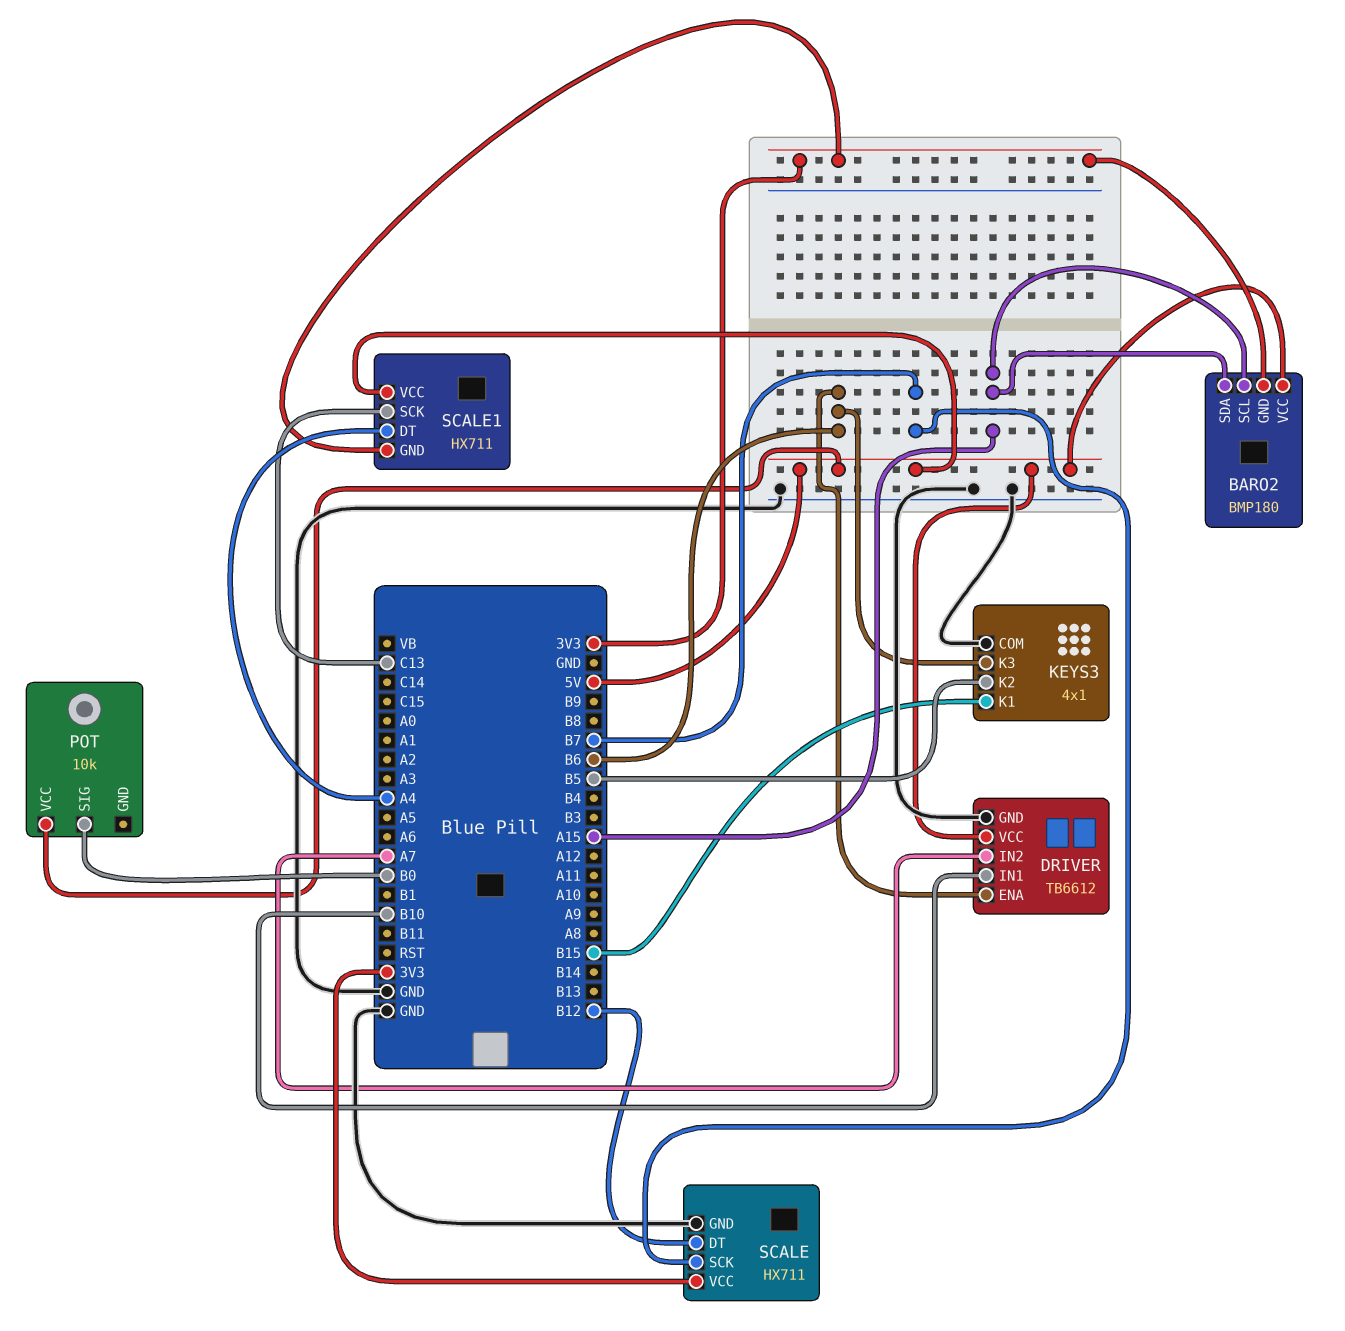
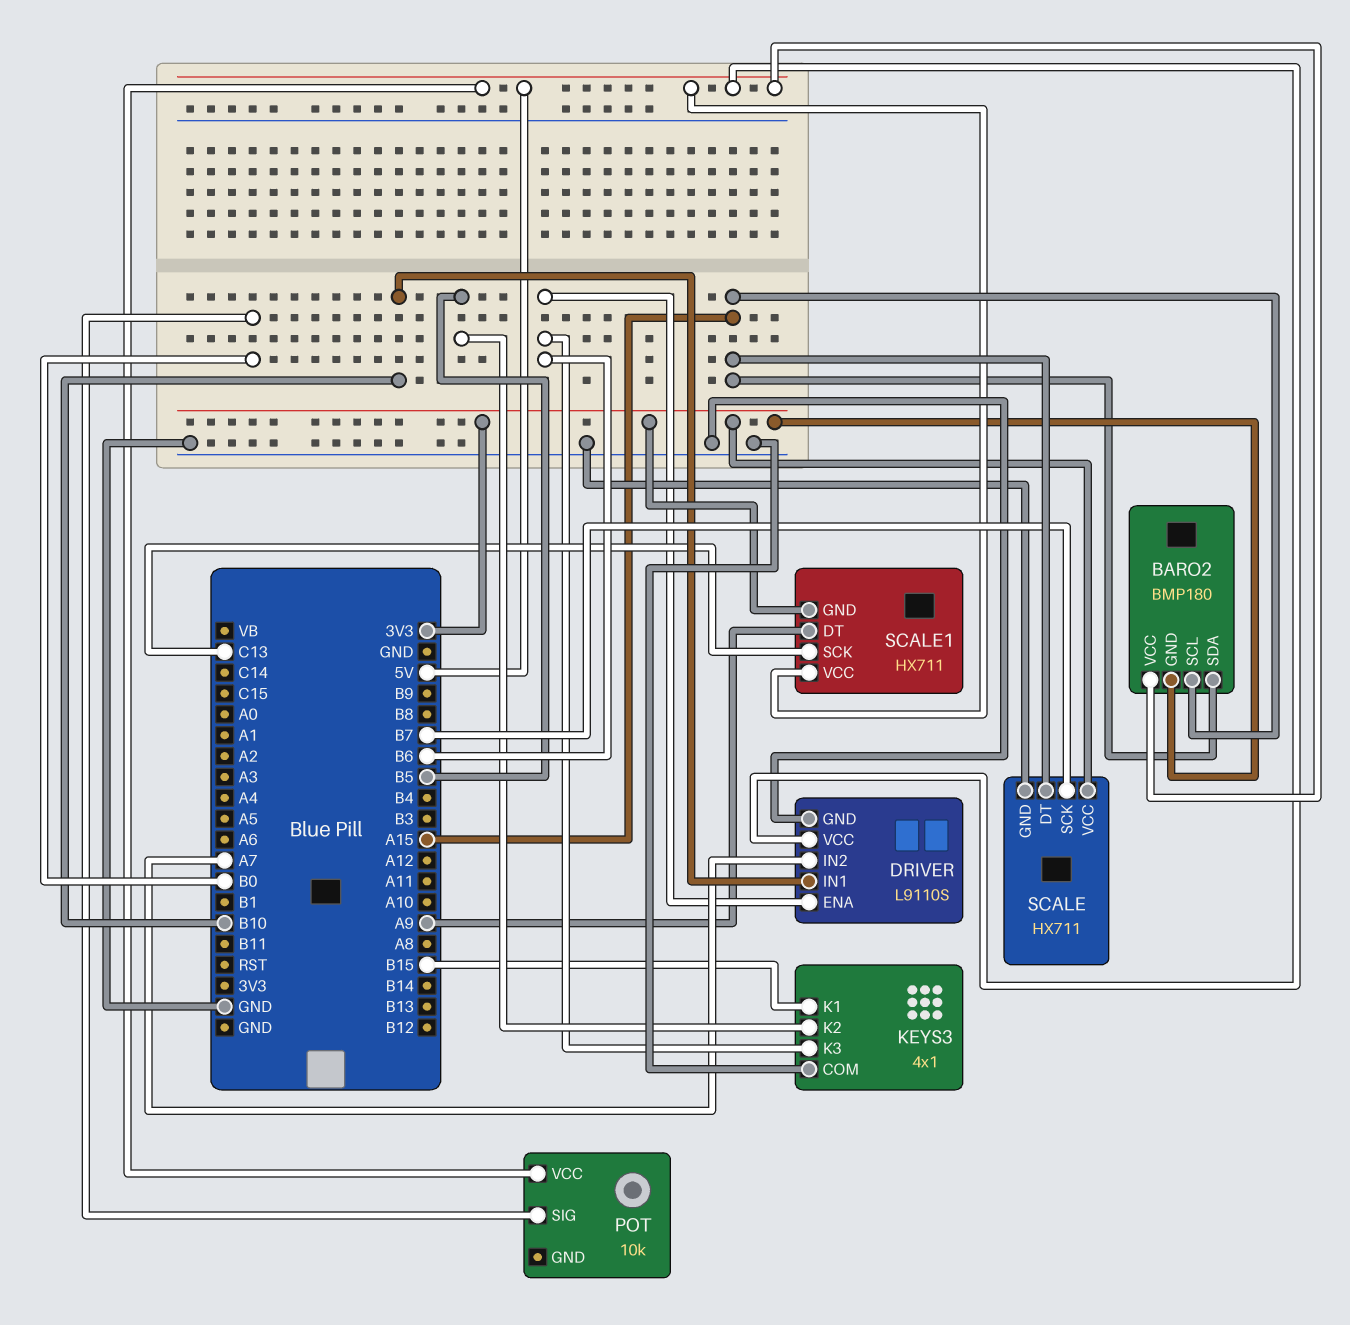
DRIVER: TB6612 -> L9110S
SCALE pin DT: B12 -> A15
SCALE1 pin DT: A4 -> A9

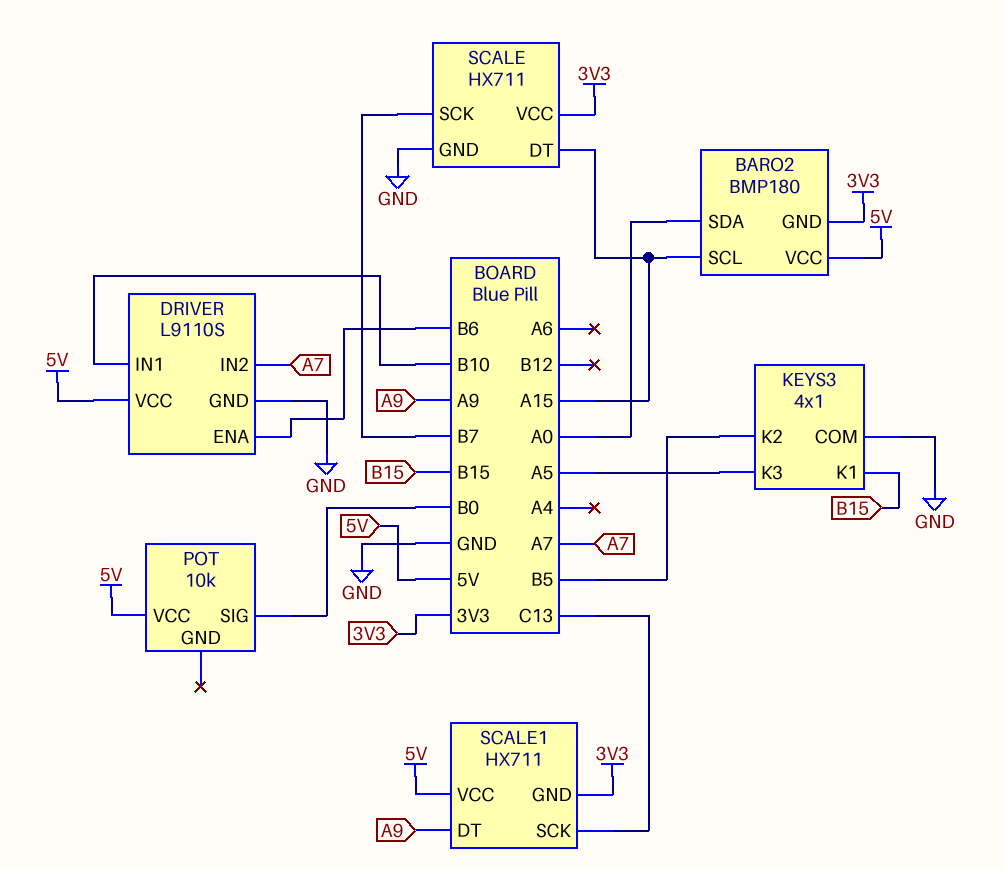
BARO2 pin SDA: A15 -> A0
KEYS3 pin K3: B6 -> A5

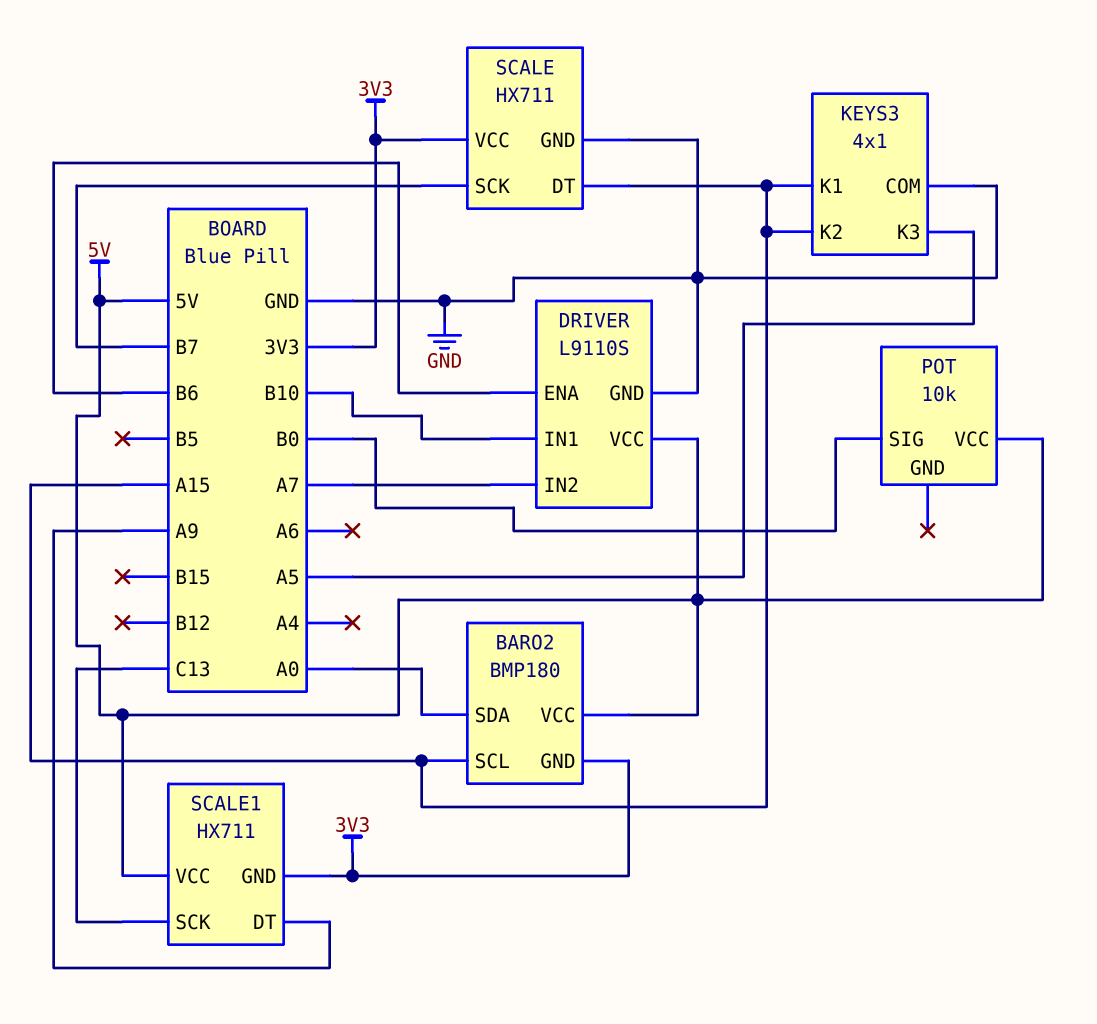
KEYS3 pin K1: B15 -> A15
KEYS3 pin K2: B5 -> A15

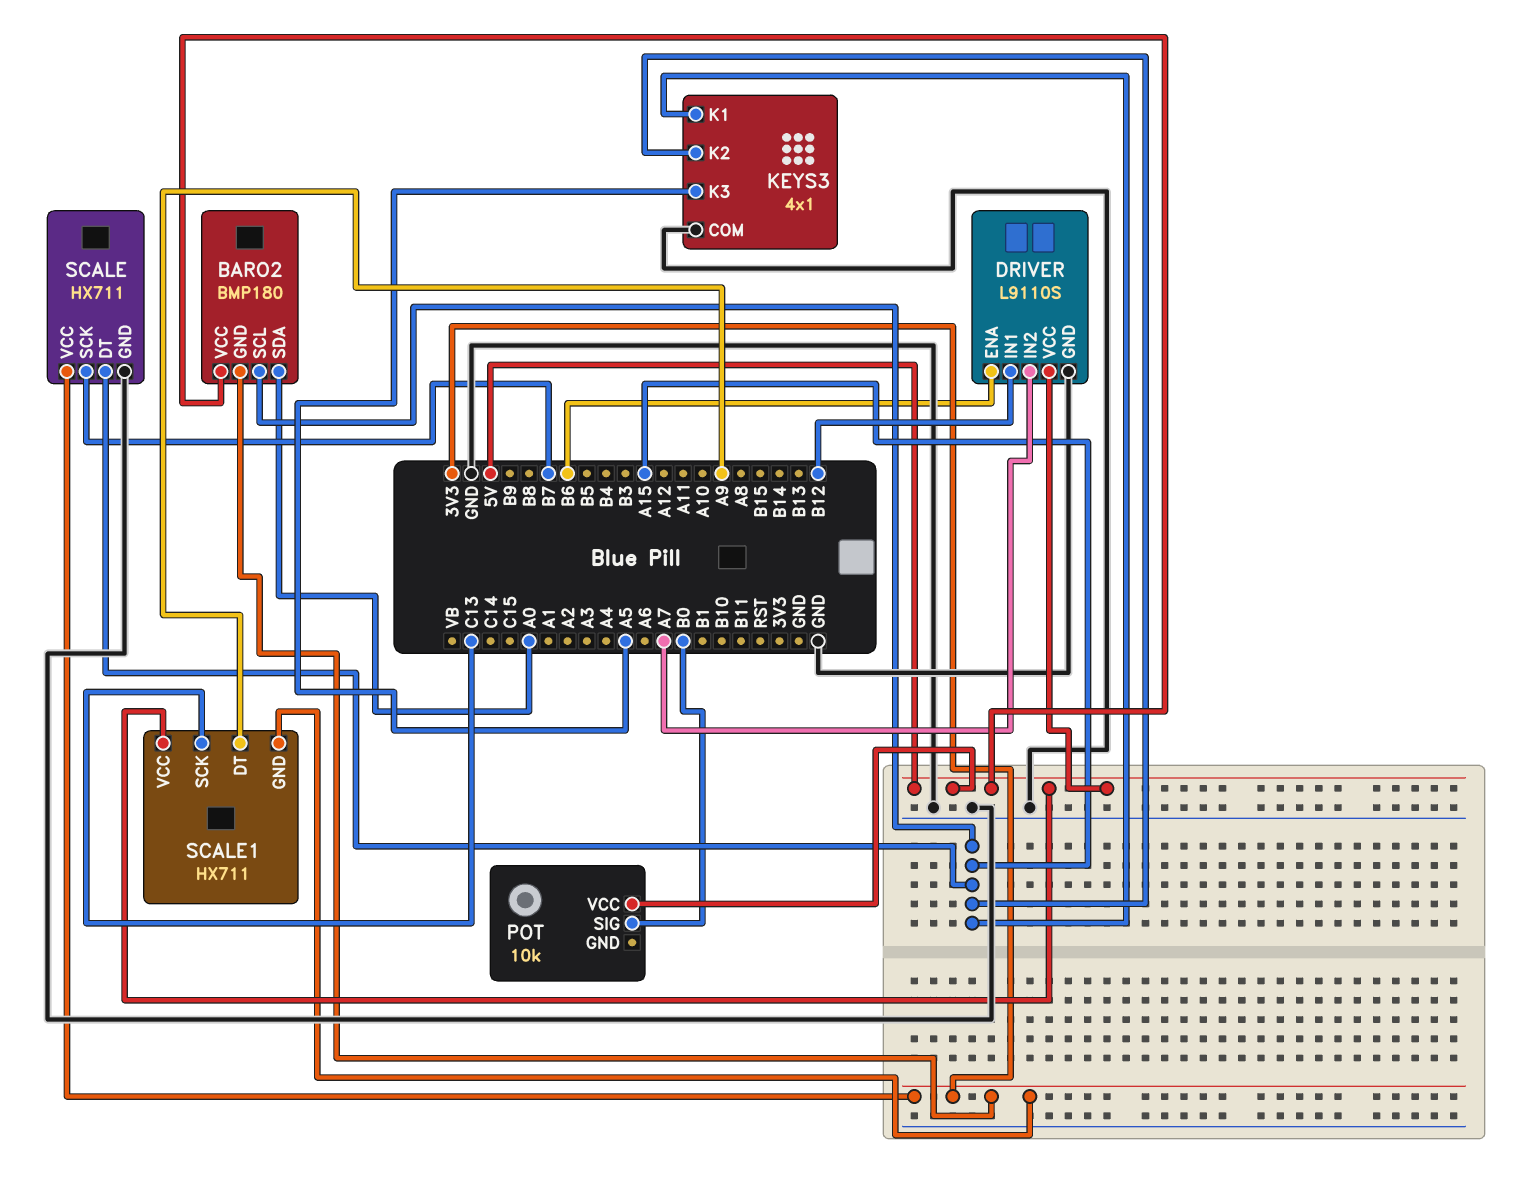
DRIVER pin IN1: B10 -> B12

